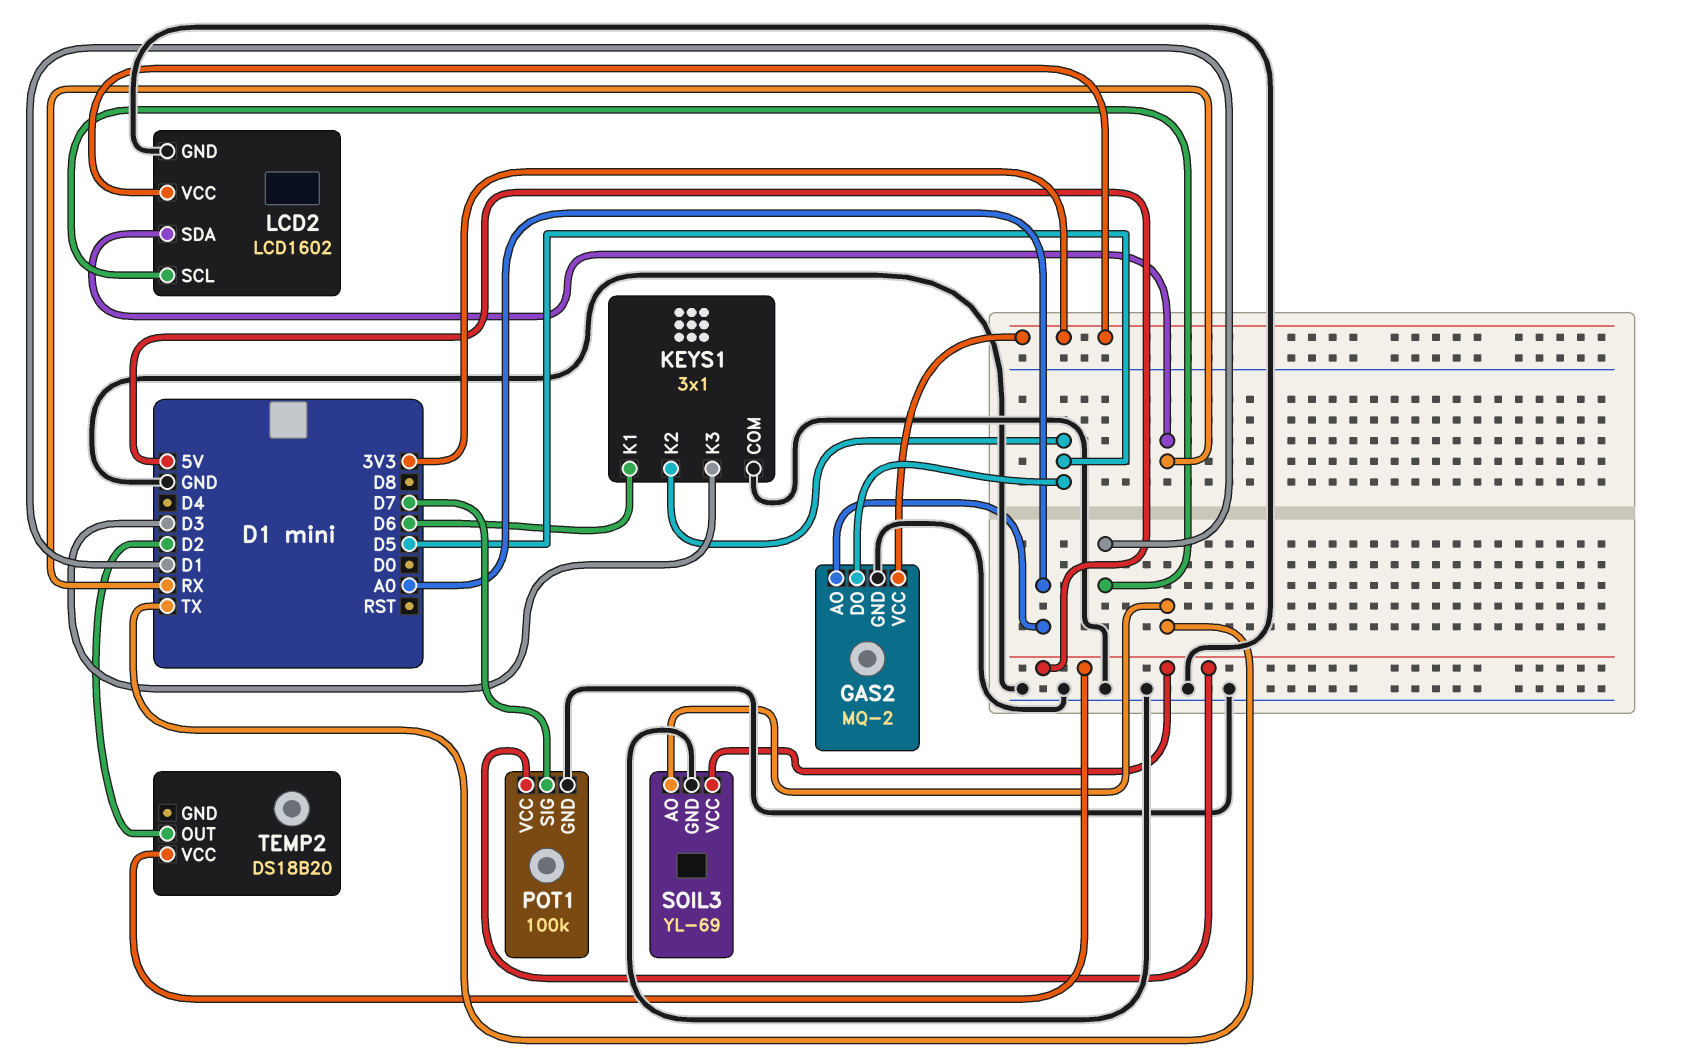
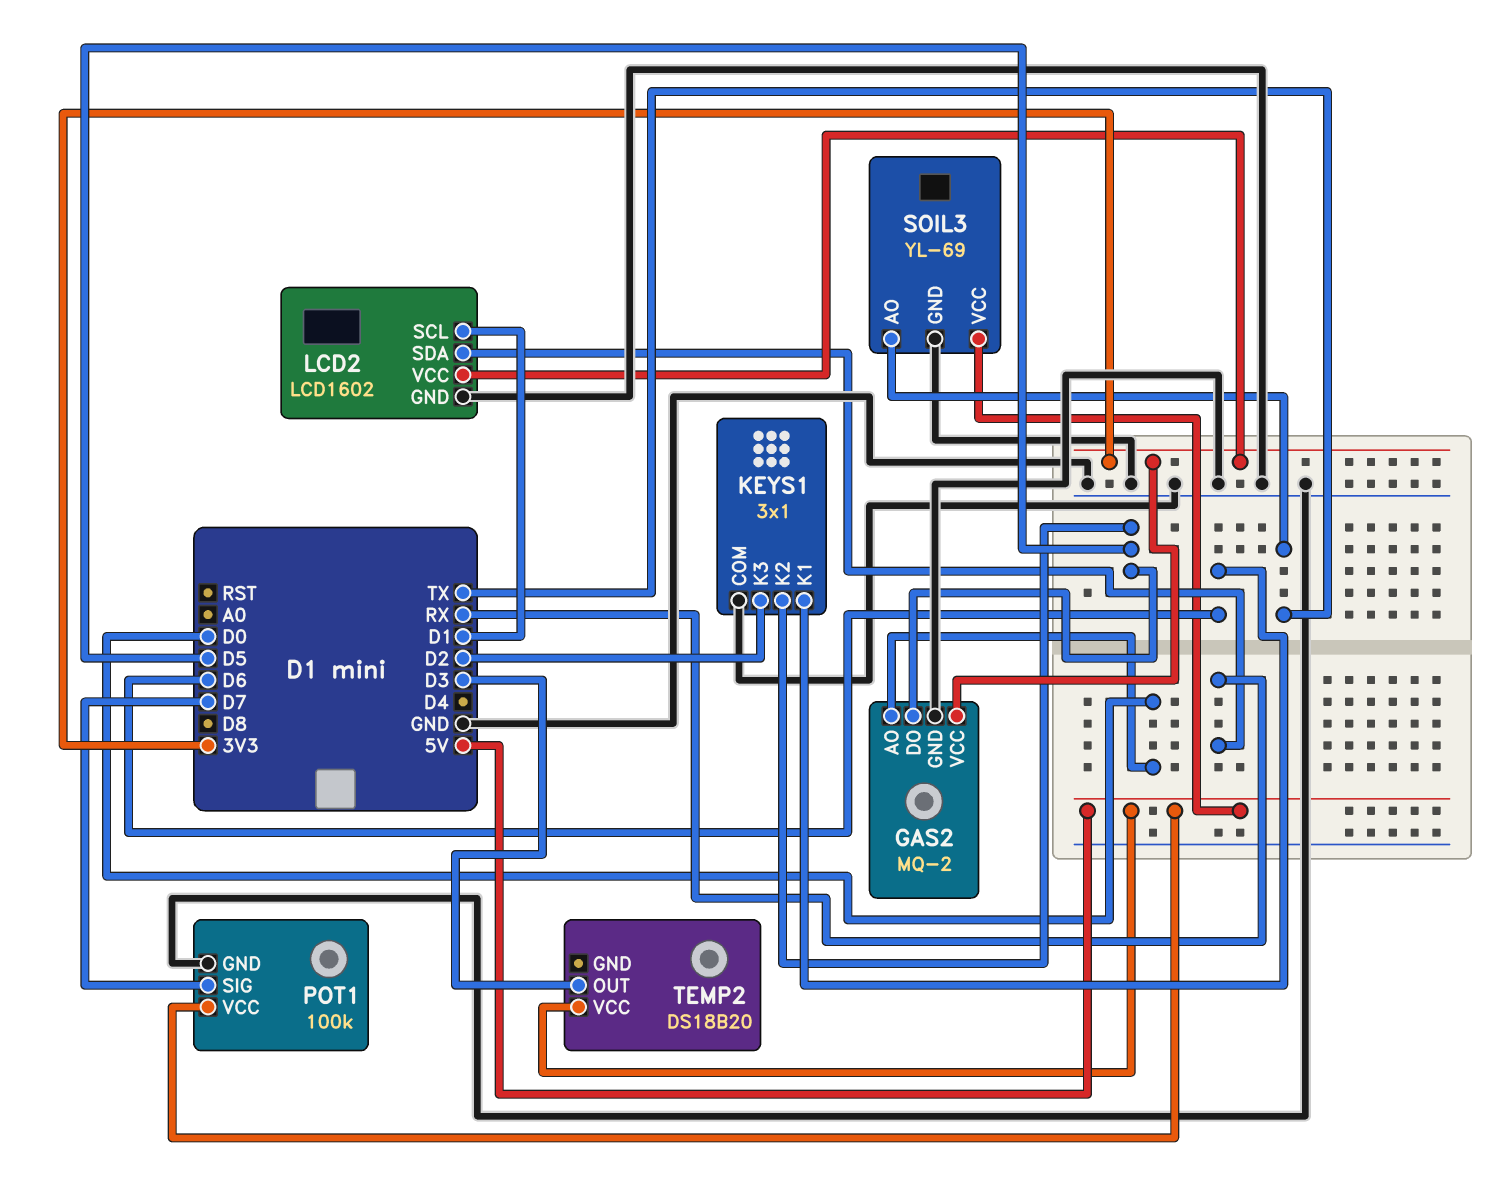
GAS2 pin AO: A0 -> D0
KEYS1 pin K3: D3 -> D2
TEMP2 pin OUT: D2 -> D3

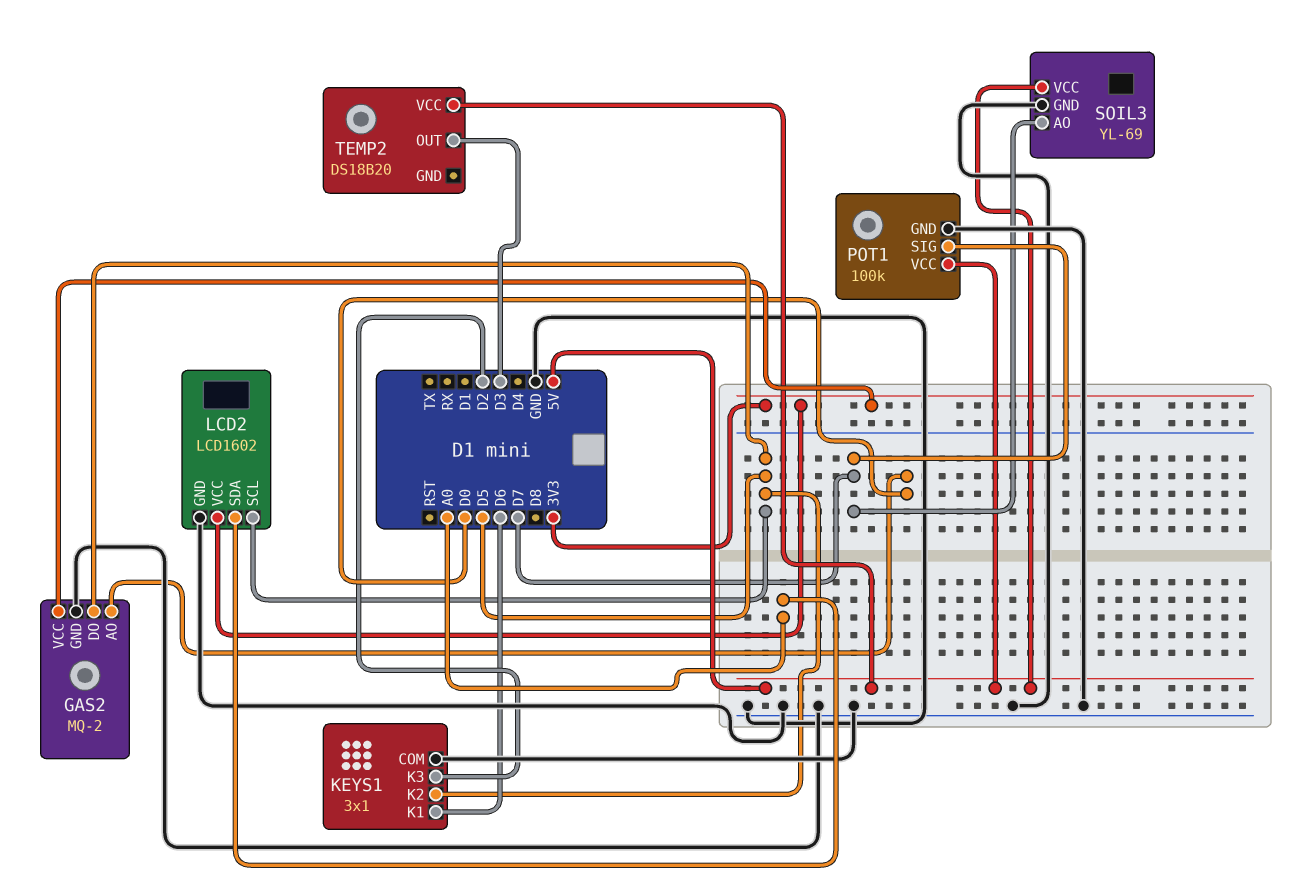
LCD2 pin SCL: D1 -> D5
LCD2 pin SDA: RX -> A0
SOIL3 pin AO: TX -> D7

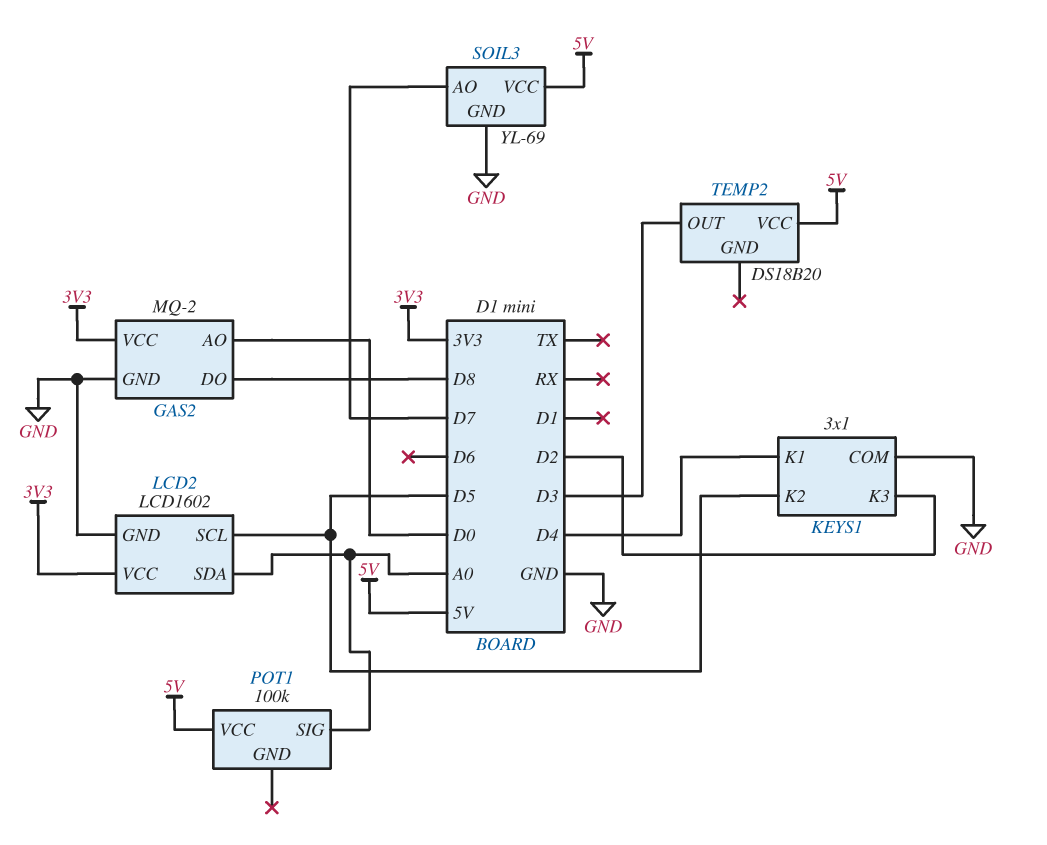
GAS2 pin DO: D5 -> D8
KEYS1 pin K1: D6 -> D4
POT1 pin GND: GND -> none
POT1 pin SIG: D7 -> A0

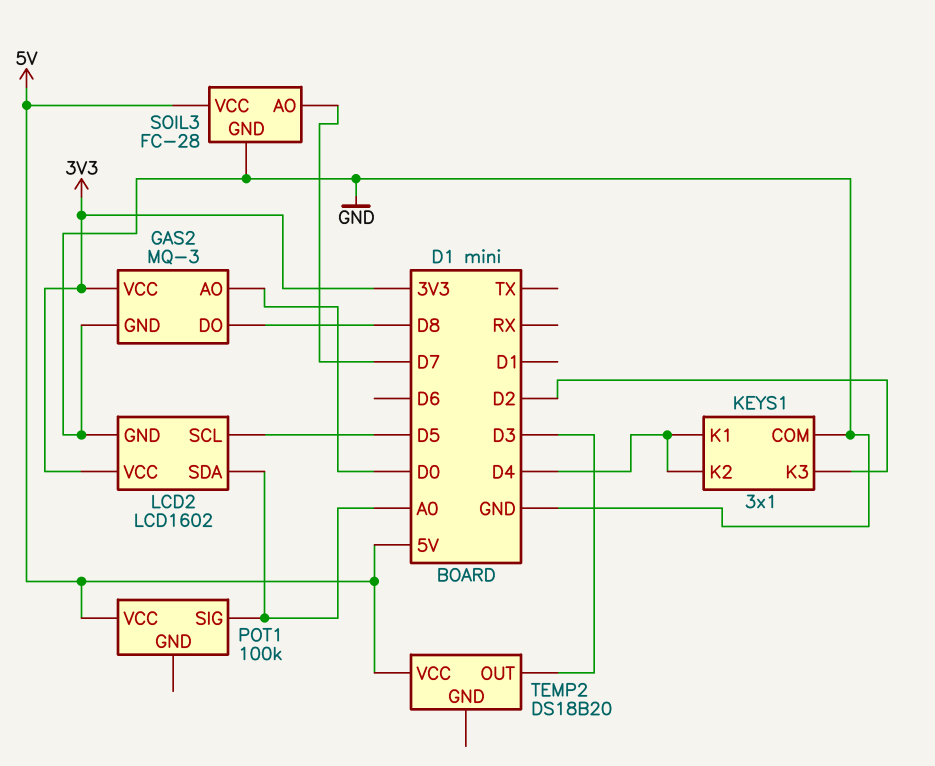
GAS2: MQ-2 -> MQ-3
KEYS1 pin K2: D5 -> D4
SOIL3: YL-69 -> FC-28

